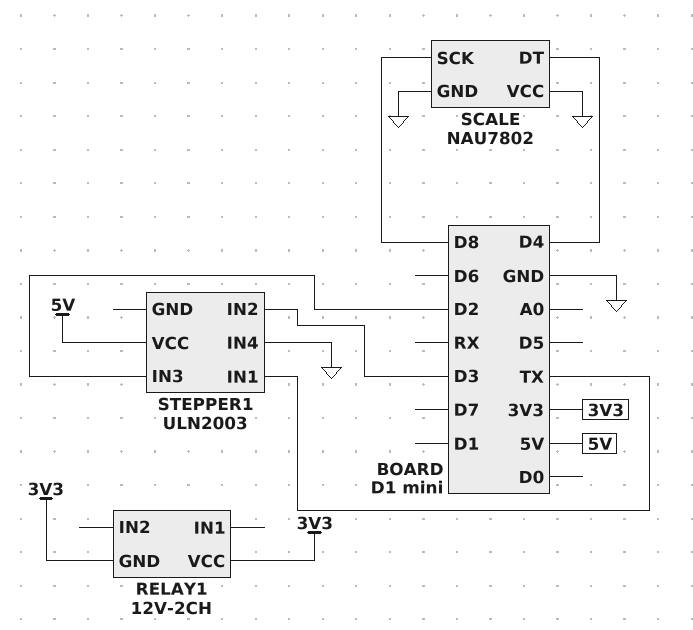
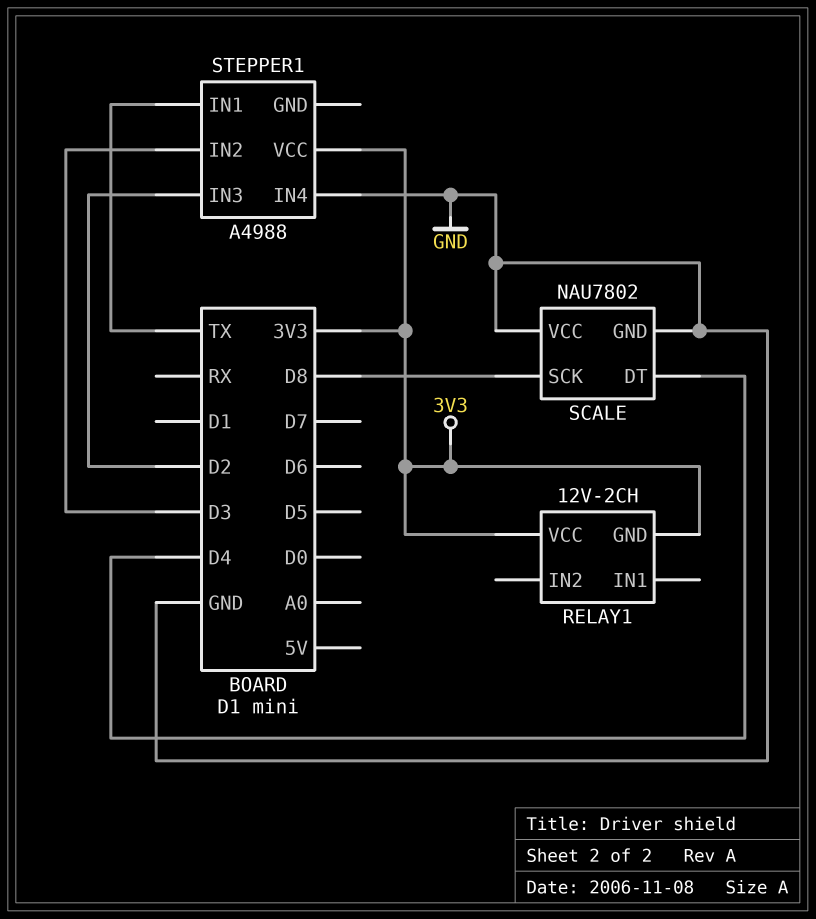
STEPPER1: ULN2003 -> A4988
STEPPER1 pin VCC: 5V -> 3V3

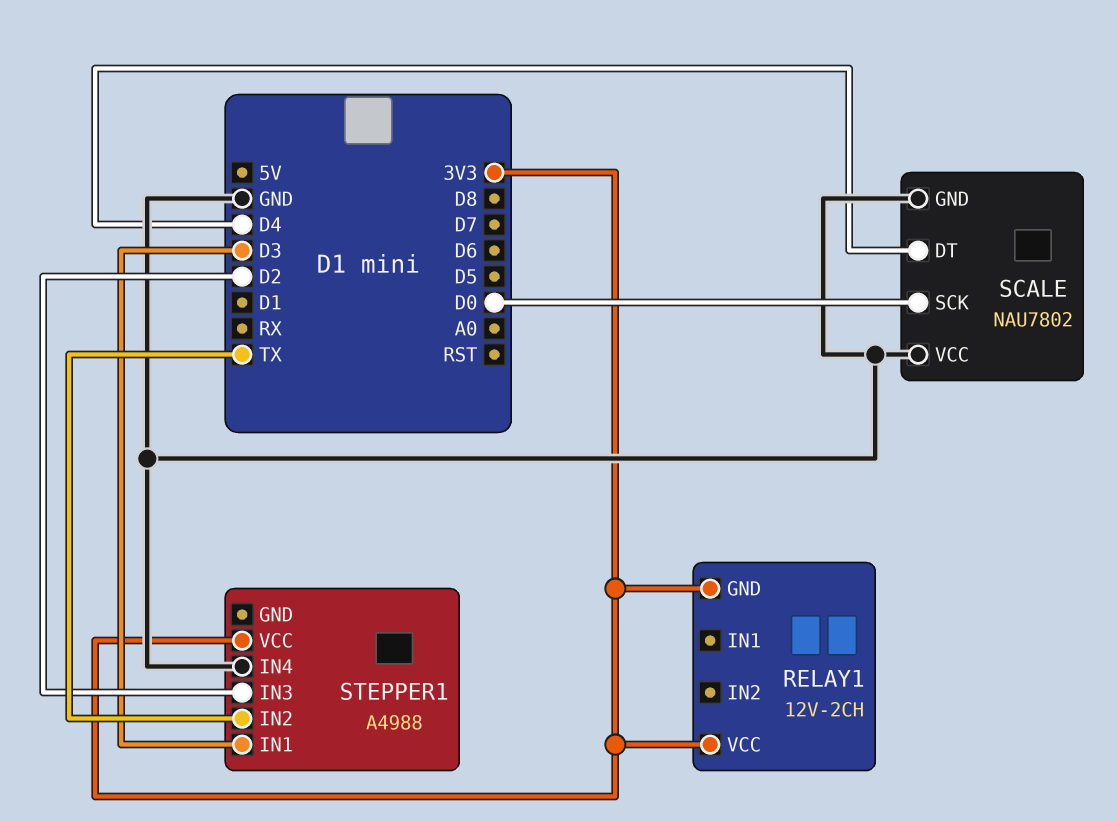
SCALE pin SCK: D8 -> D0
STEPPER1 pin IN1: TX -> D3
STEPPER1 pin IN2: D3 -> TX

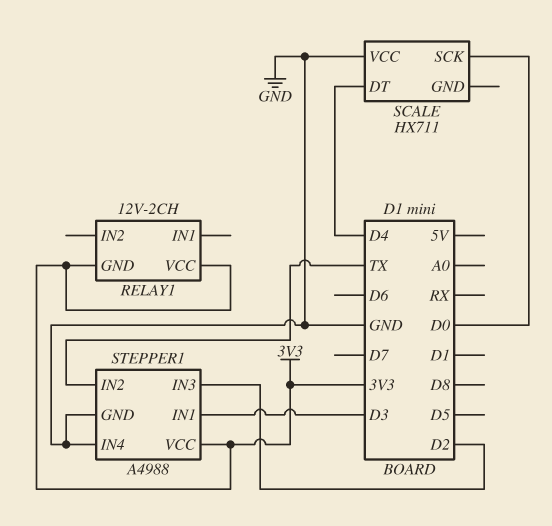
SCALE: NAU7802 -> HX711
SCALE pin GND: GND -> none
STEPPER1 pin GND: none -> GND

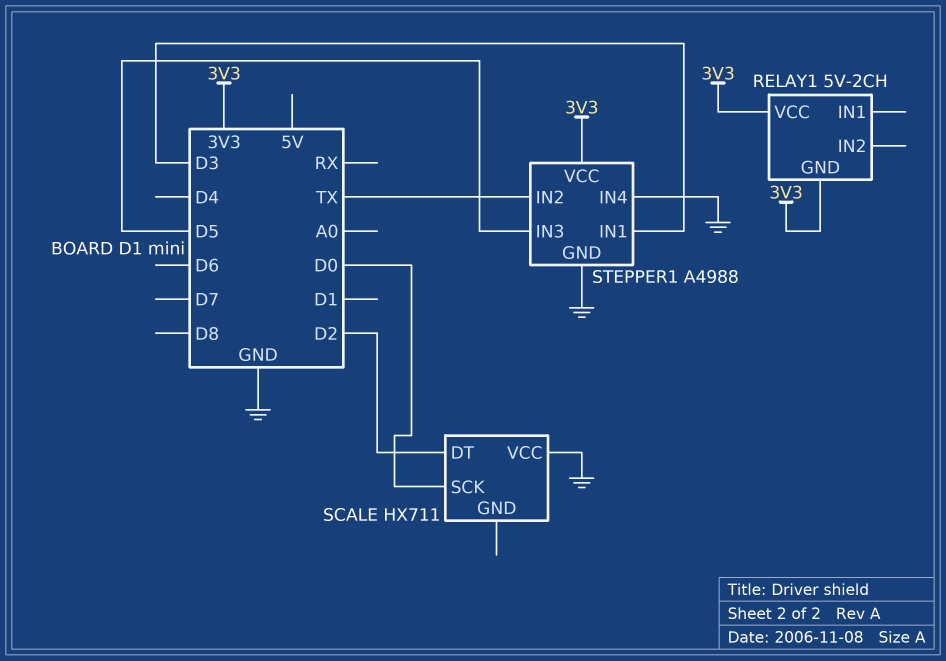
RELAY1: 12V-2CH -> 5V-2CH
SCALE pin DT: D4 -> D2
STEPPER1 pin IN3: D2 -> D5

